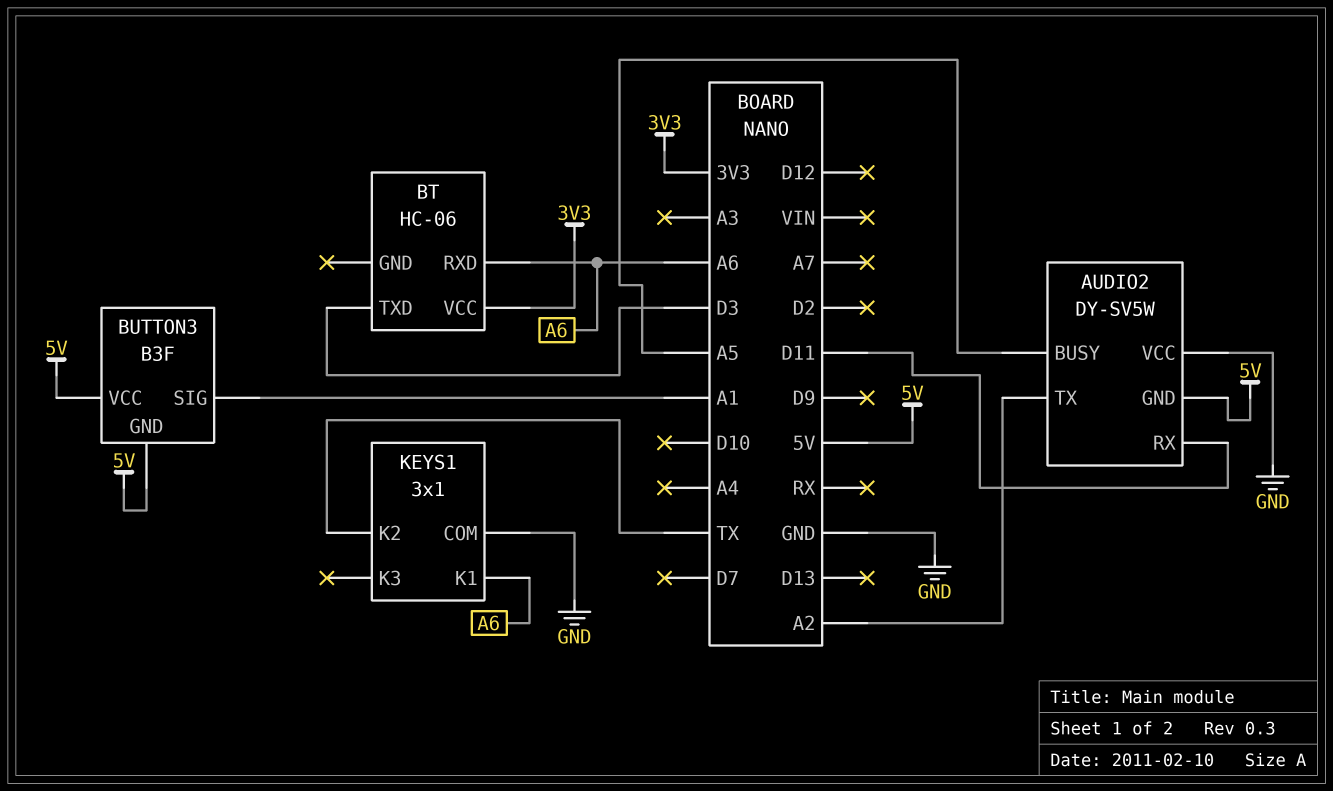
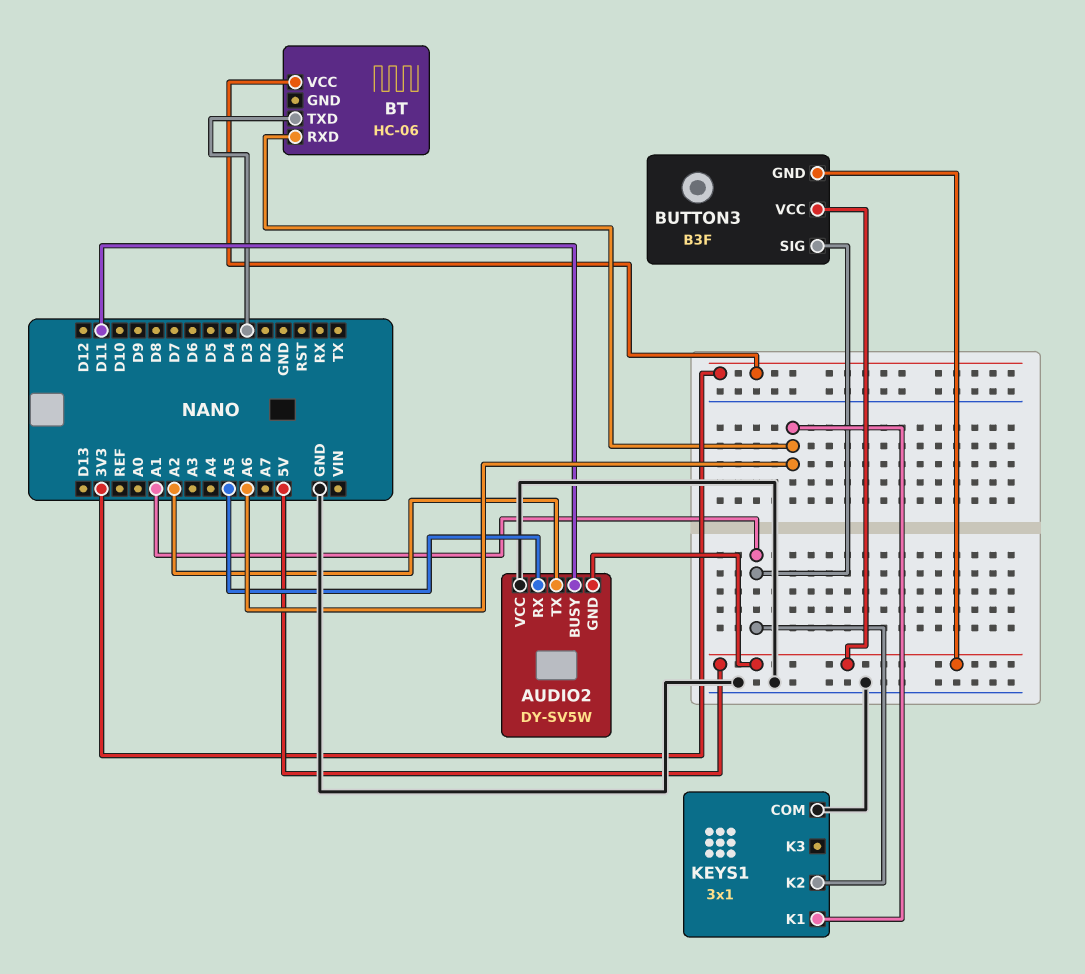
AUDIO2 pin BUSY: A5 -> D11
AUDIO2 pin RX: D11 -> A5
KEYS1 pin K2: TX -> A1

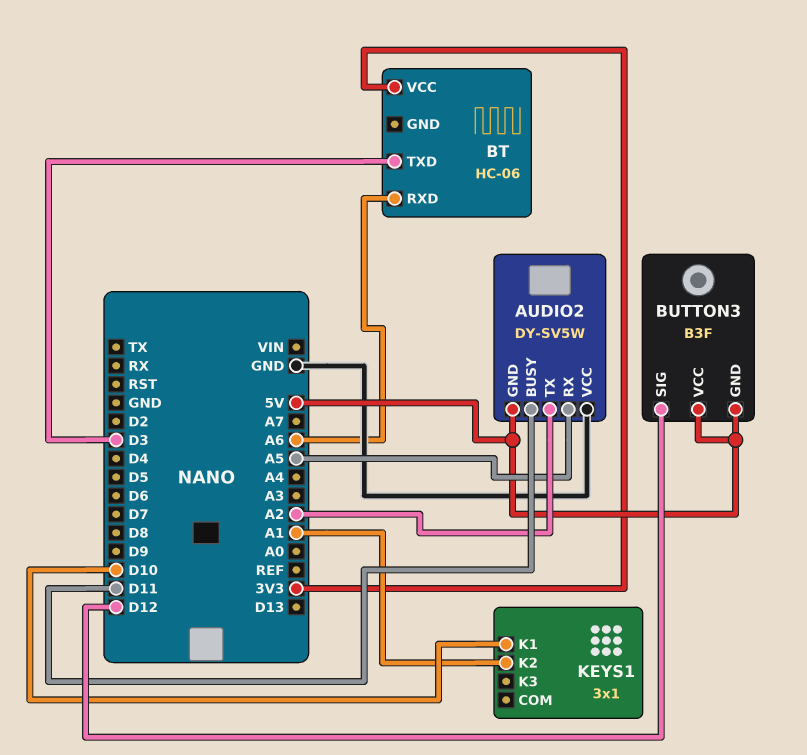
BUTTON3 pin SIG: A1 -> D12
KEYS1 pin COM: GND -> none
KEYS1 pin K1: A6 -> D10

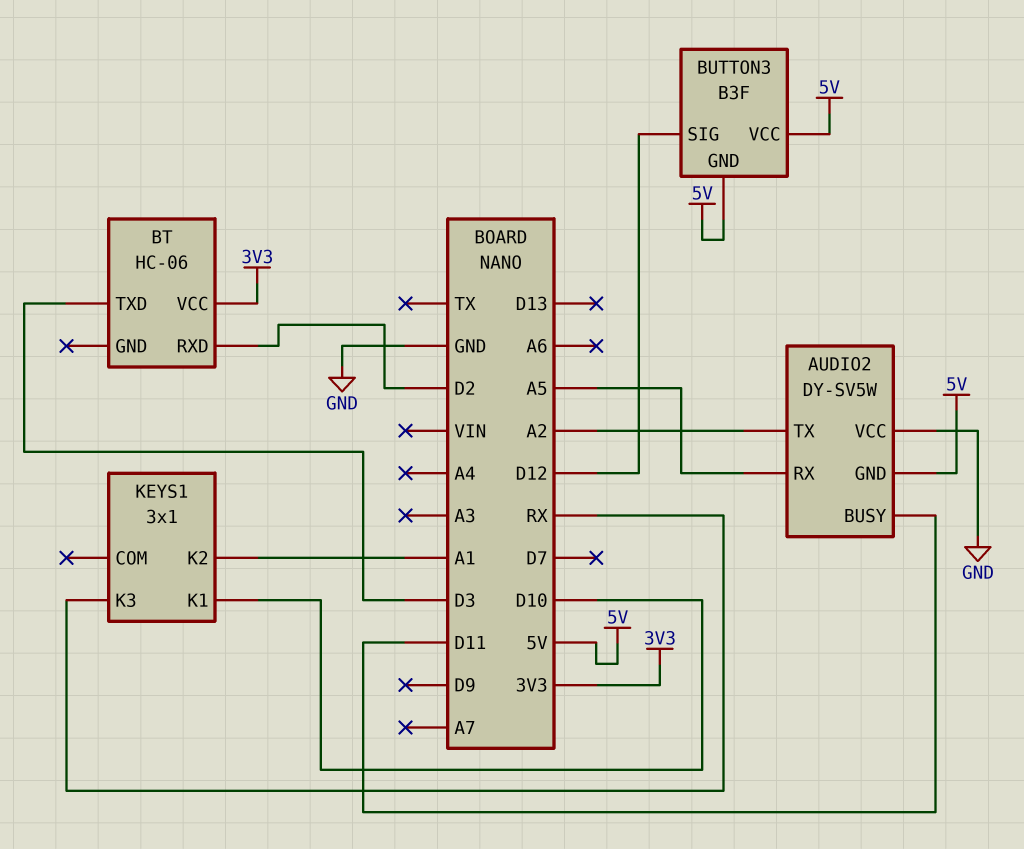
BT pin RXD: A6 -> D2
KEYS1 pin K3: none -> RX

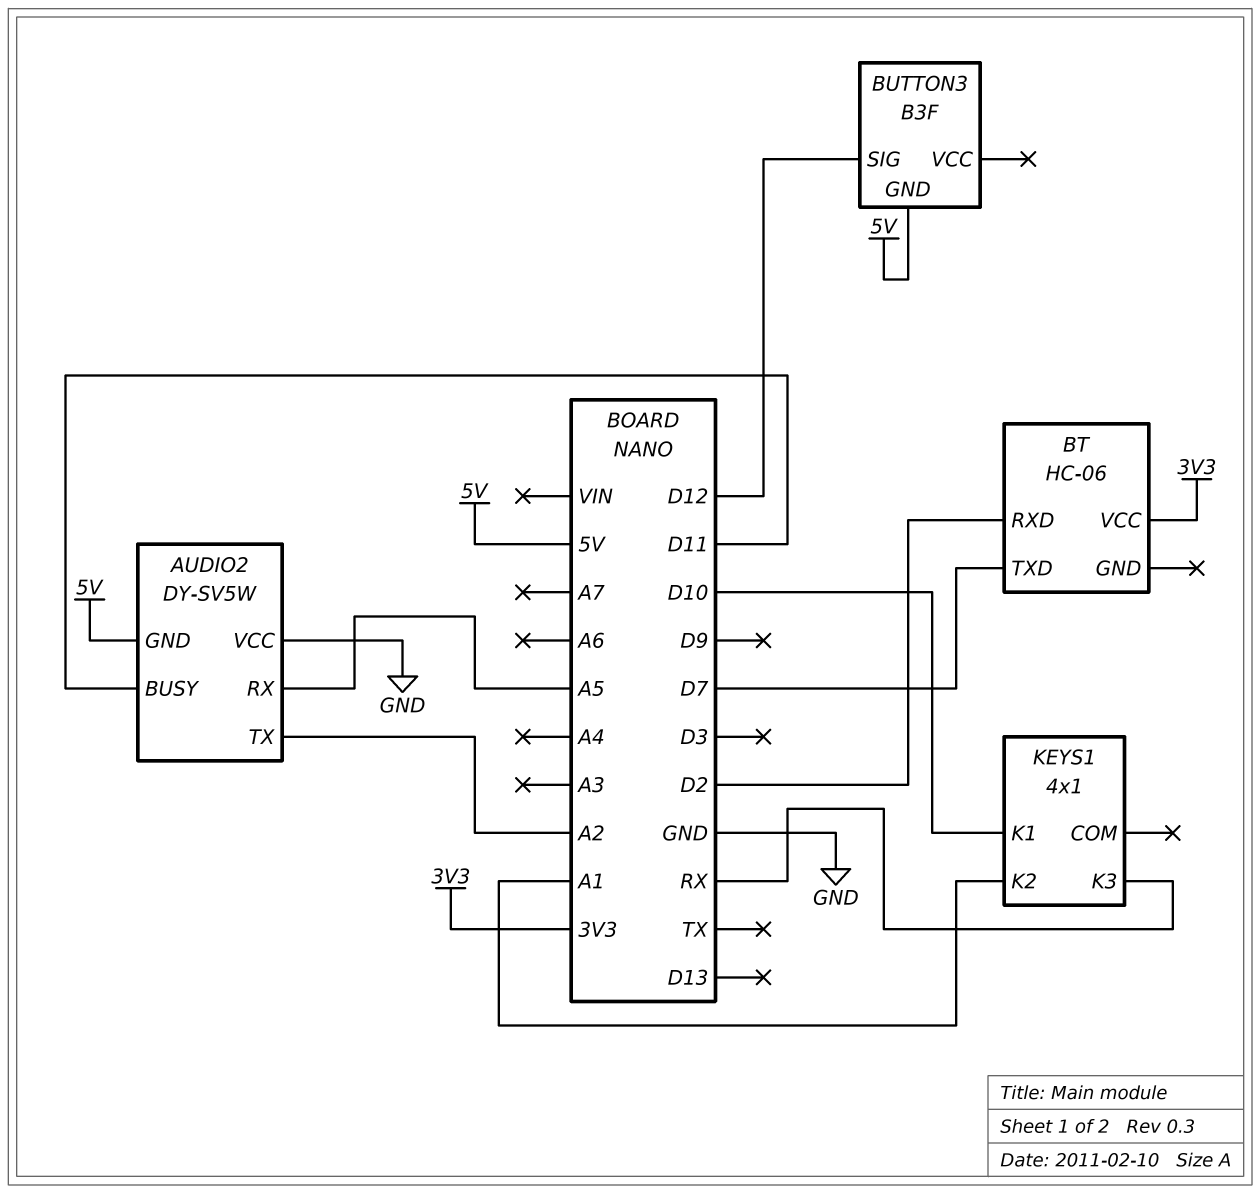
BT pin TXD: D3 -> D7
BUTTON3 pin VCC: 5V -> none
KEYS1: 3x1 -> 4x1

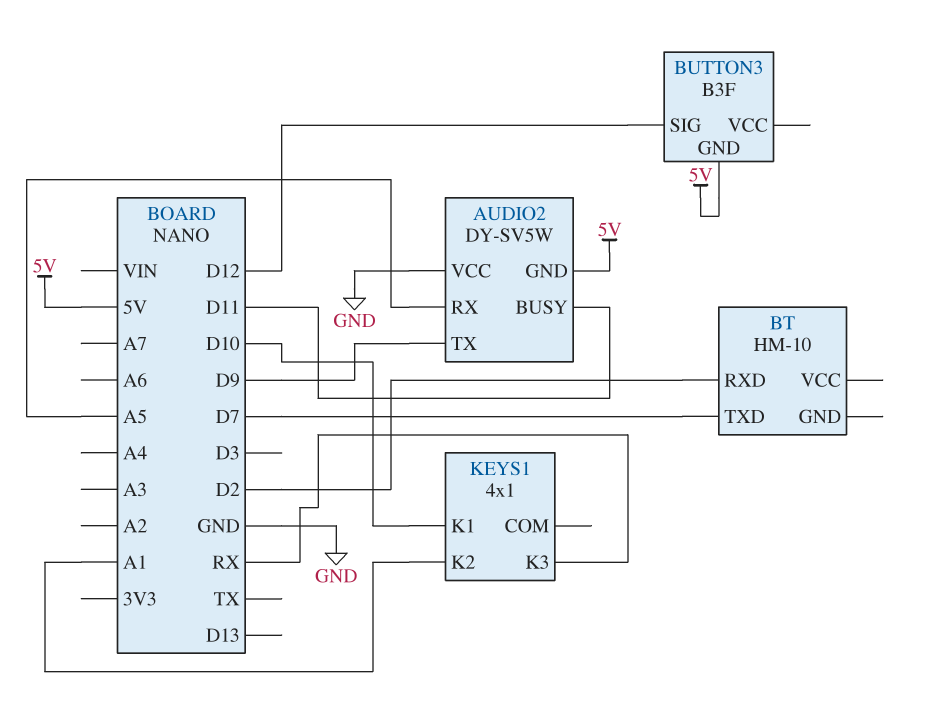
AUDIO2 pin TX: A2 -> D9
BT: HC-06 -> HM-10
BT pin VCC: 3V3 -> none

